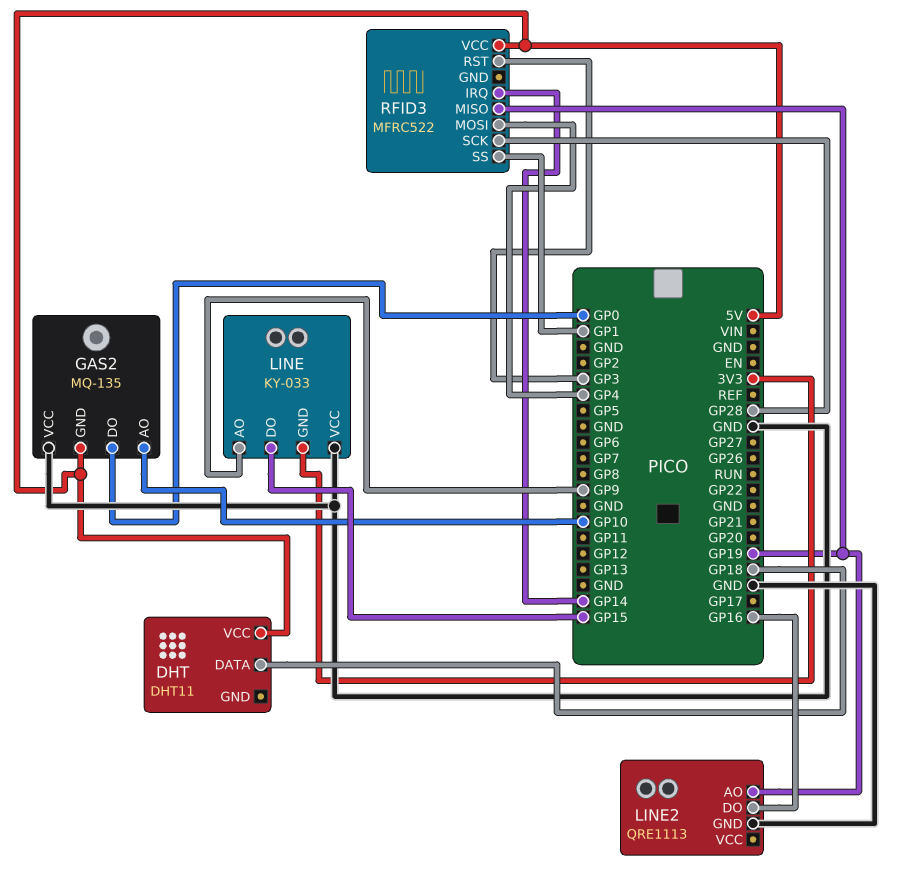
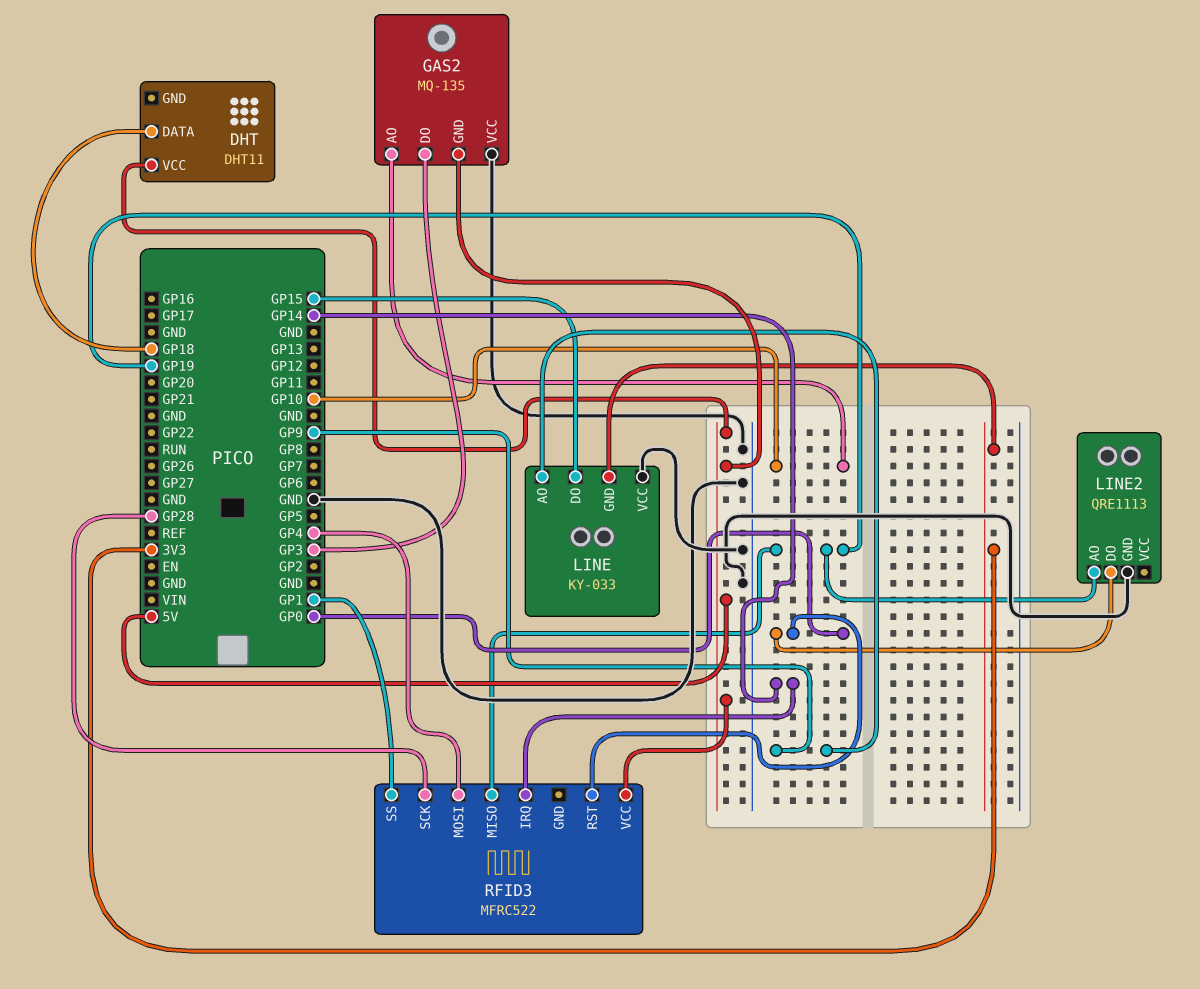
GAS2 pin DO: GP0 -> GP3
LINE2 pin DO: GP16 -> GP0
RFID3 pin RST: GP3 -> GP0

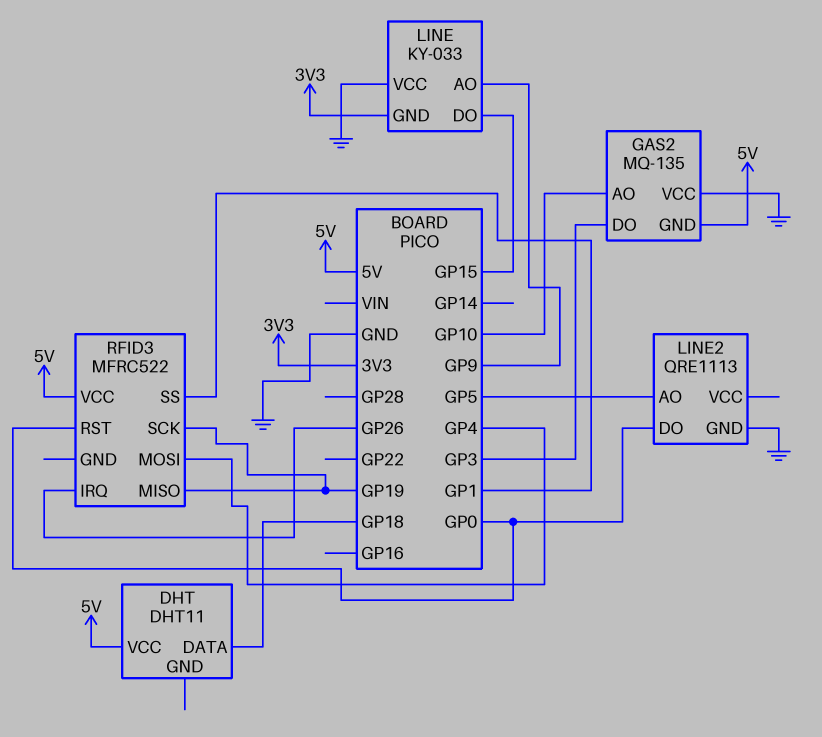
LINE2 pin AO: GP19 -> GP5
RFID3 pin IRQ: GP14 -> GP26
RFID3 pin SCK: GP28 -> GP19

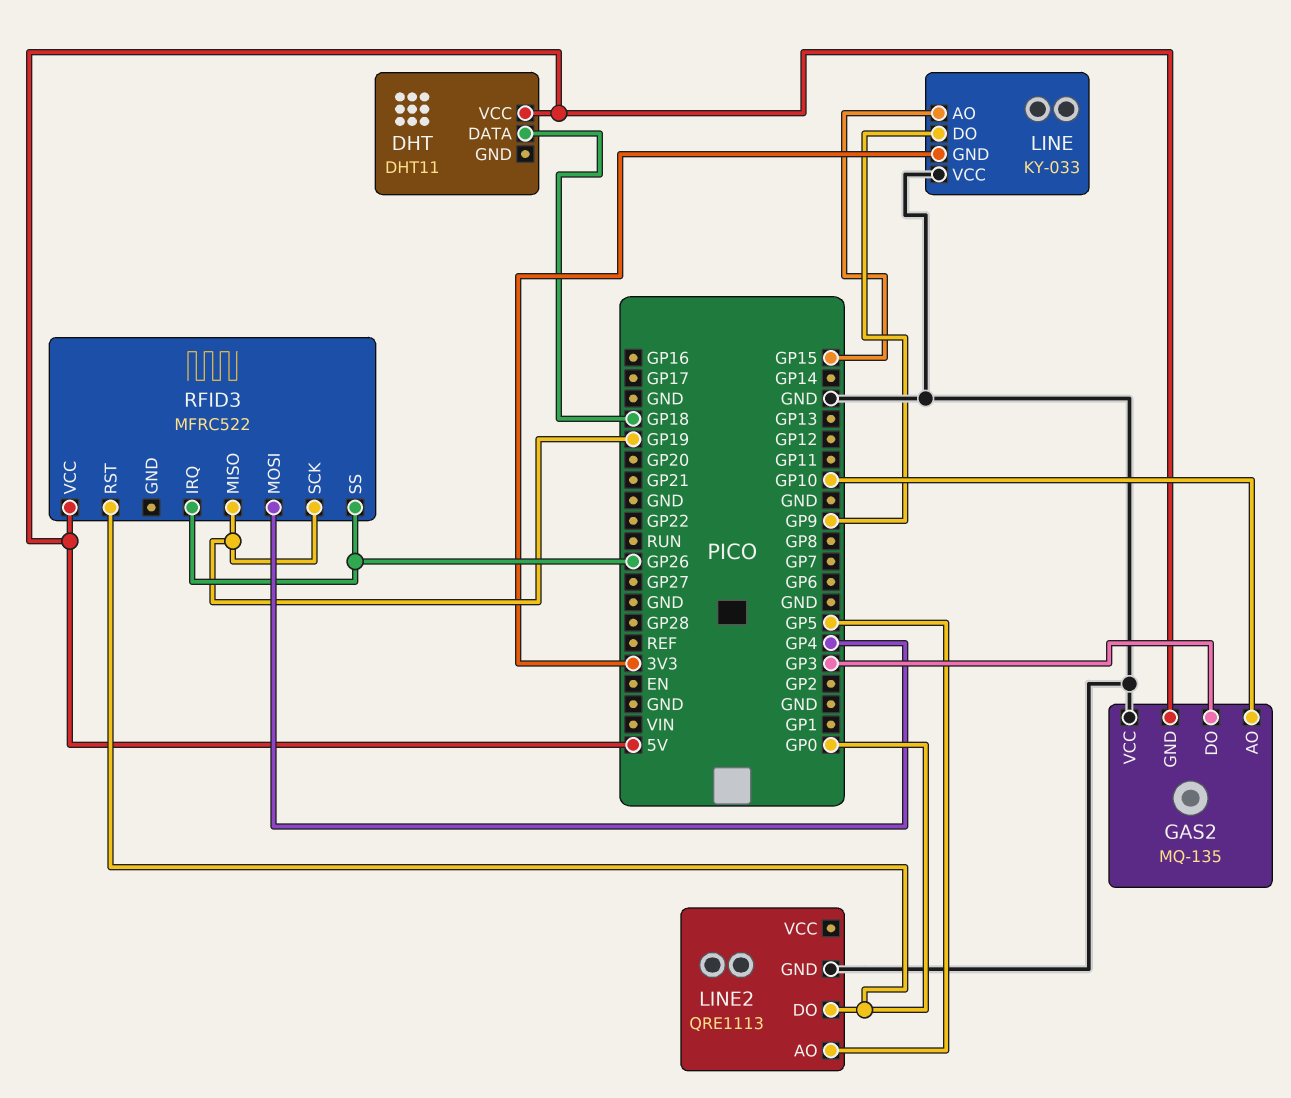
LINE pin AO: GP9 -> GP15
LINE pin DO: GP15 -> GP9
RFID3 pin SS: GP1 -> GP26

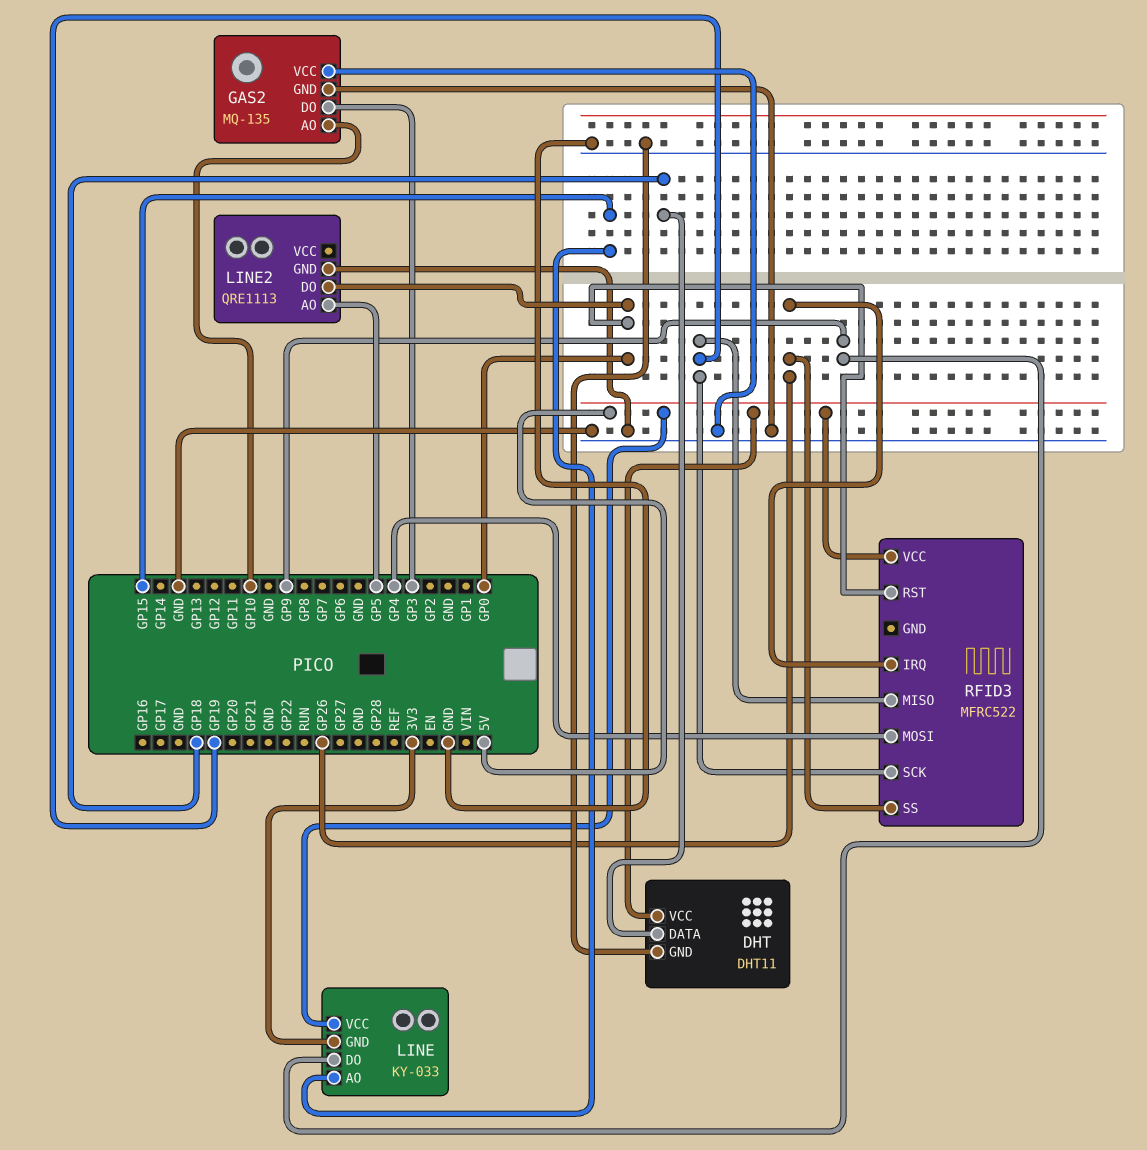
DHT pin GND: none -> GND
GAS2 pin GND: 5V -> GND
LINE pin VCC: GND -> 5V

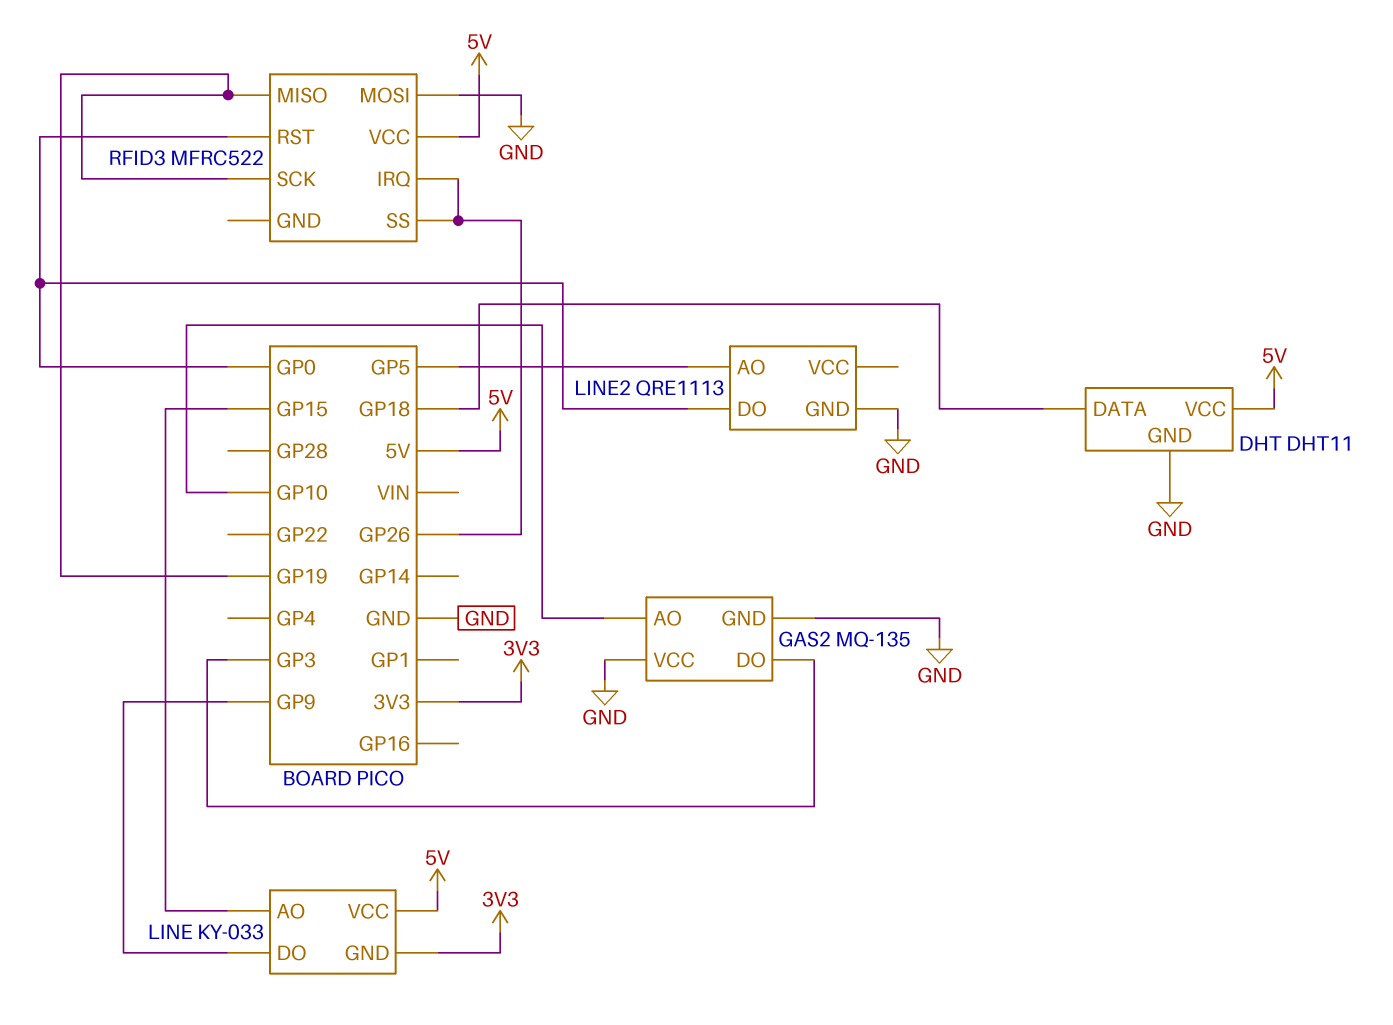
RFID3 pin MOSI: GP4 -> GND

